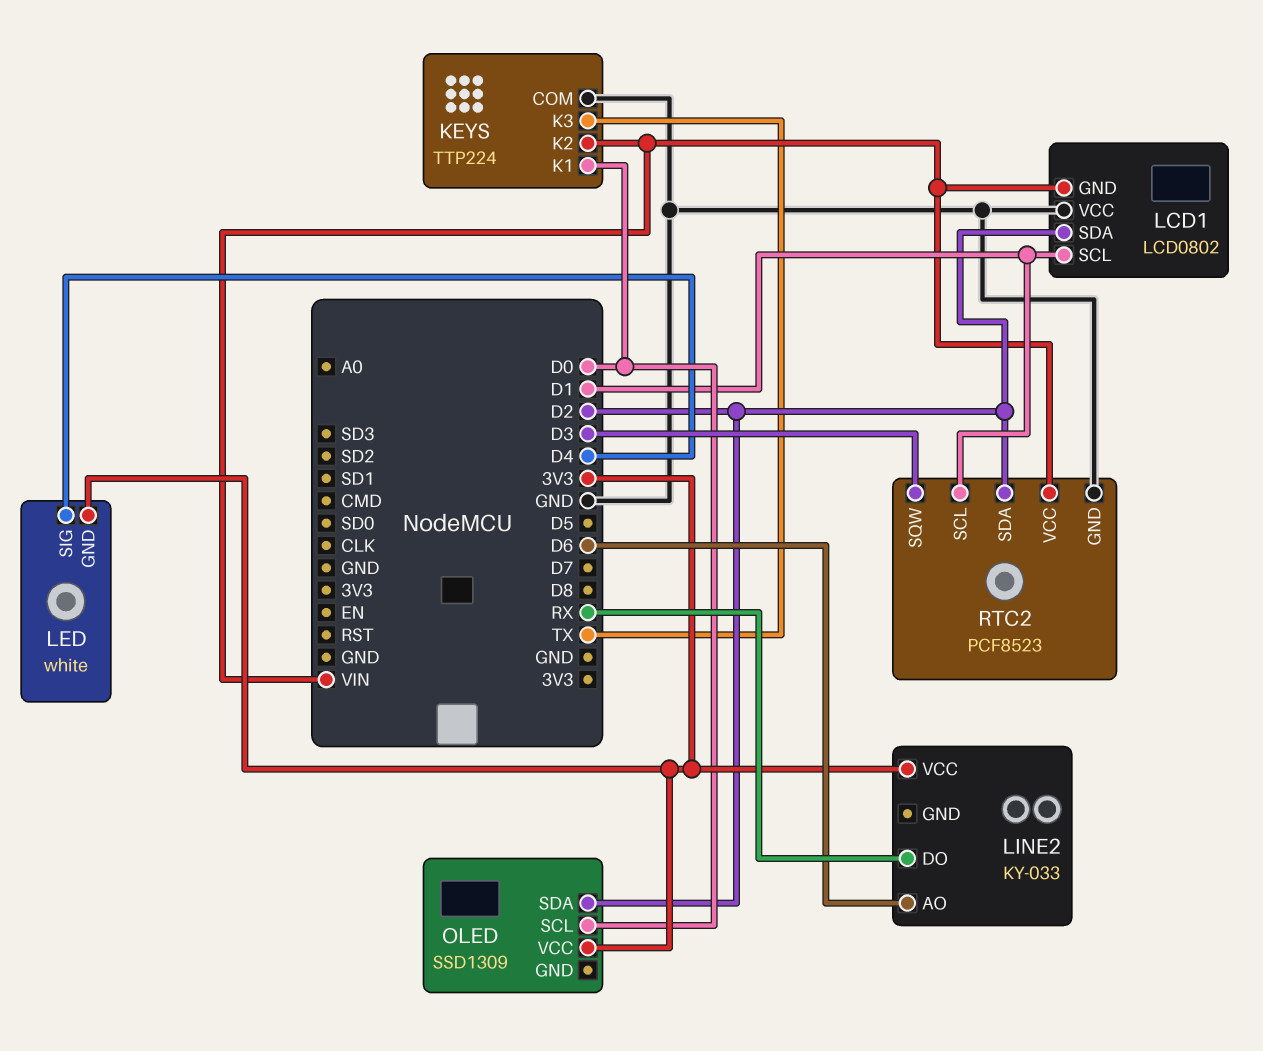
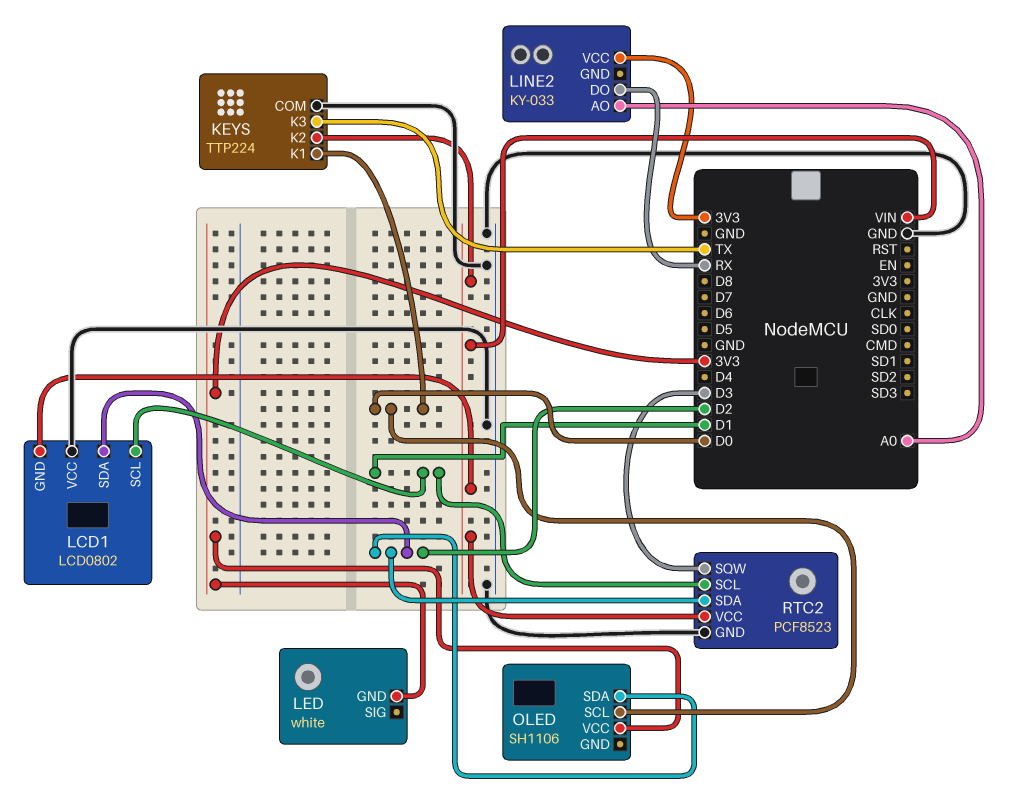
LED pin SIG: D4 -> none
LINE2 pin AO: D6 -> A0
OLED: SSD1309 -> SH1106

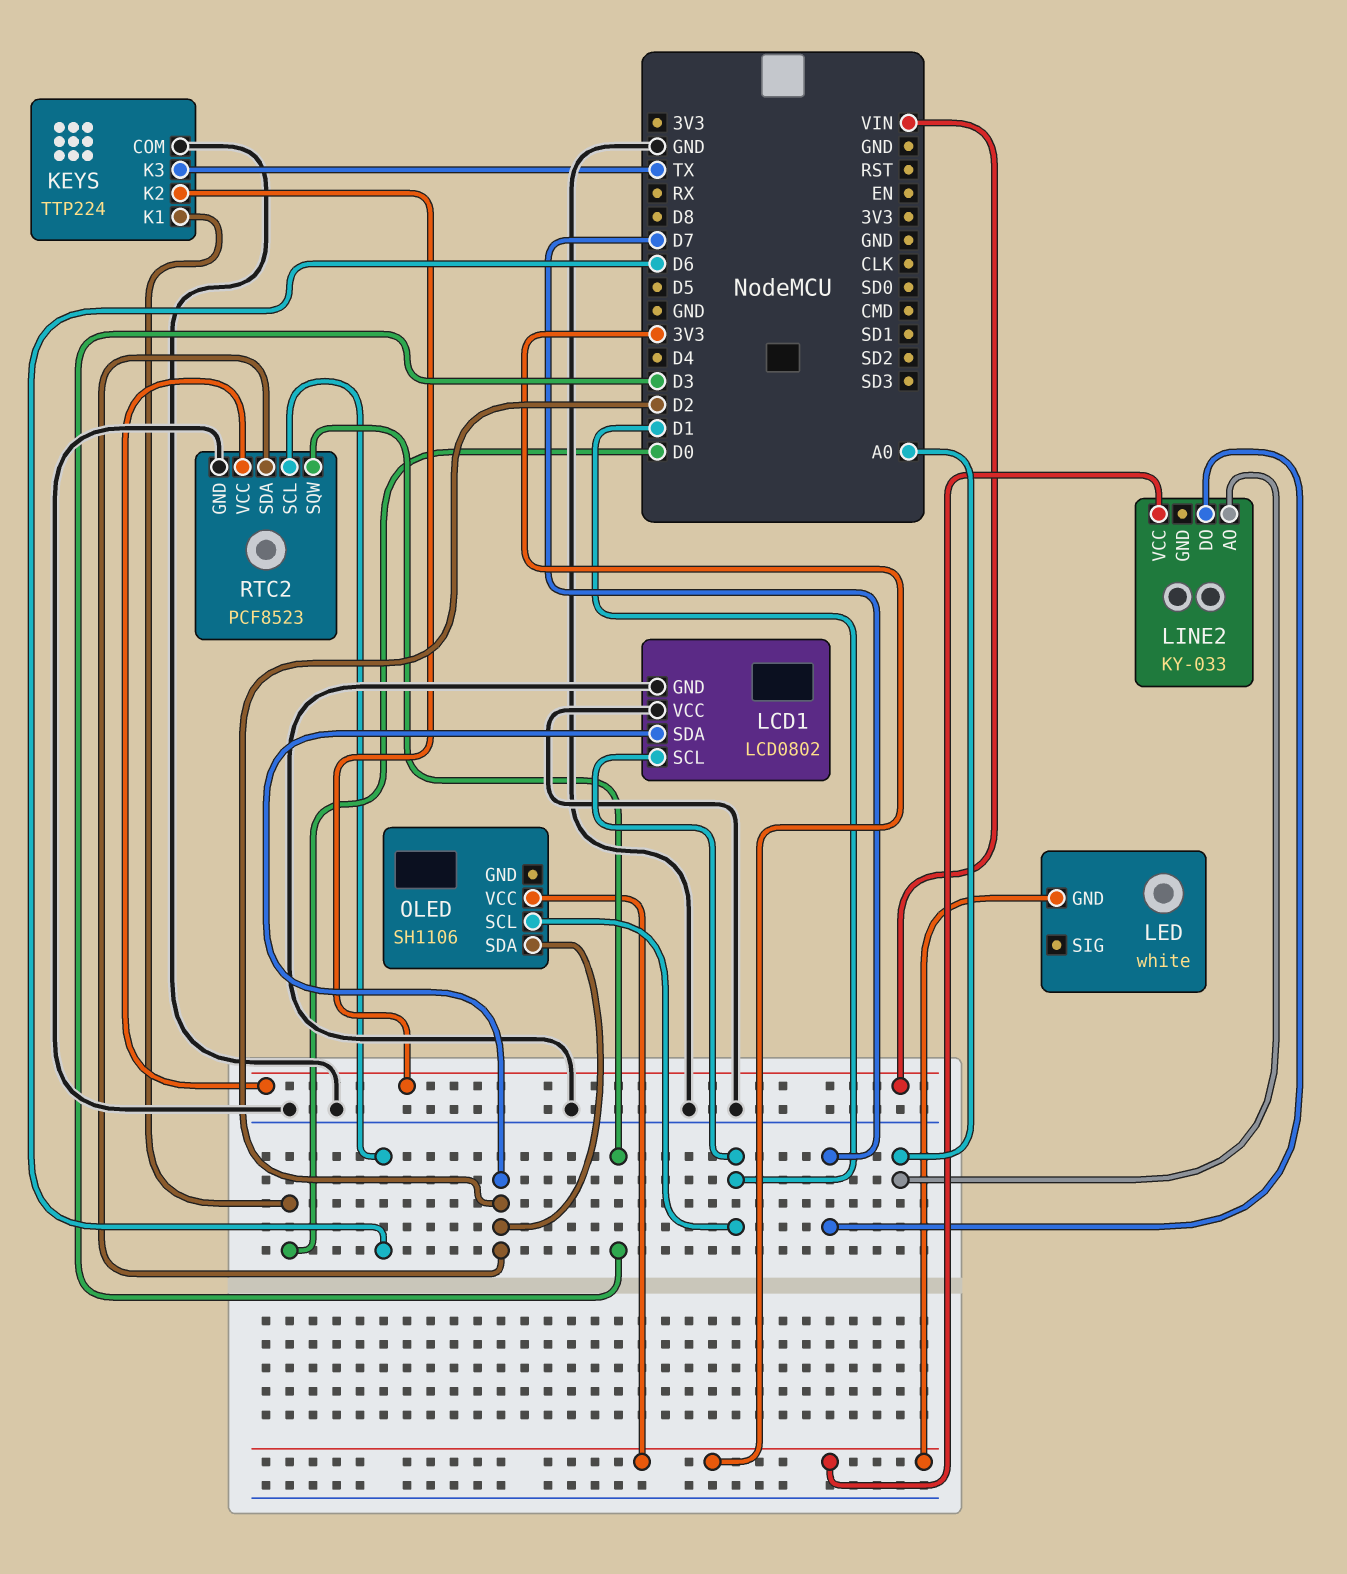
LCD1 pin GND: VIN -> GND
LINE2 pin DO: RX -> D7
OLED pin SCL: D0 -> D1
RTC2 pin SCL: D1 -> D6

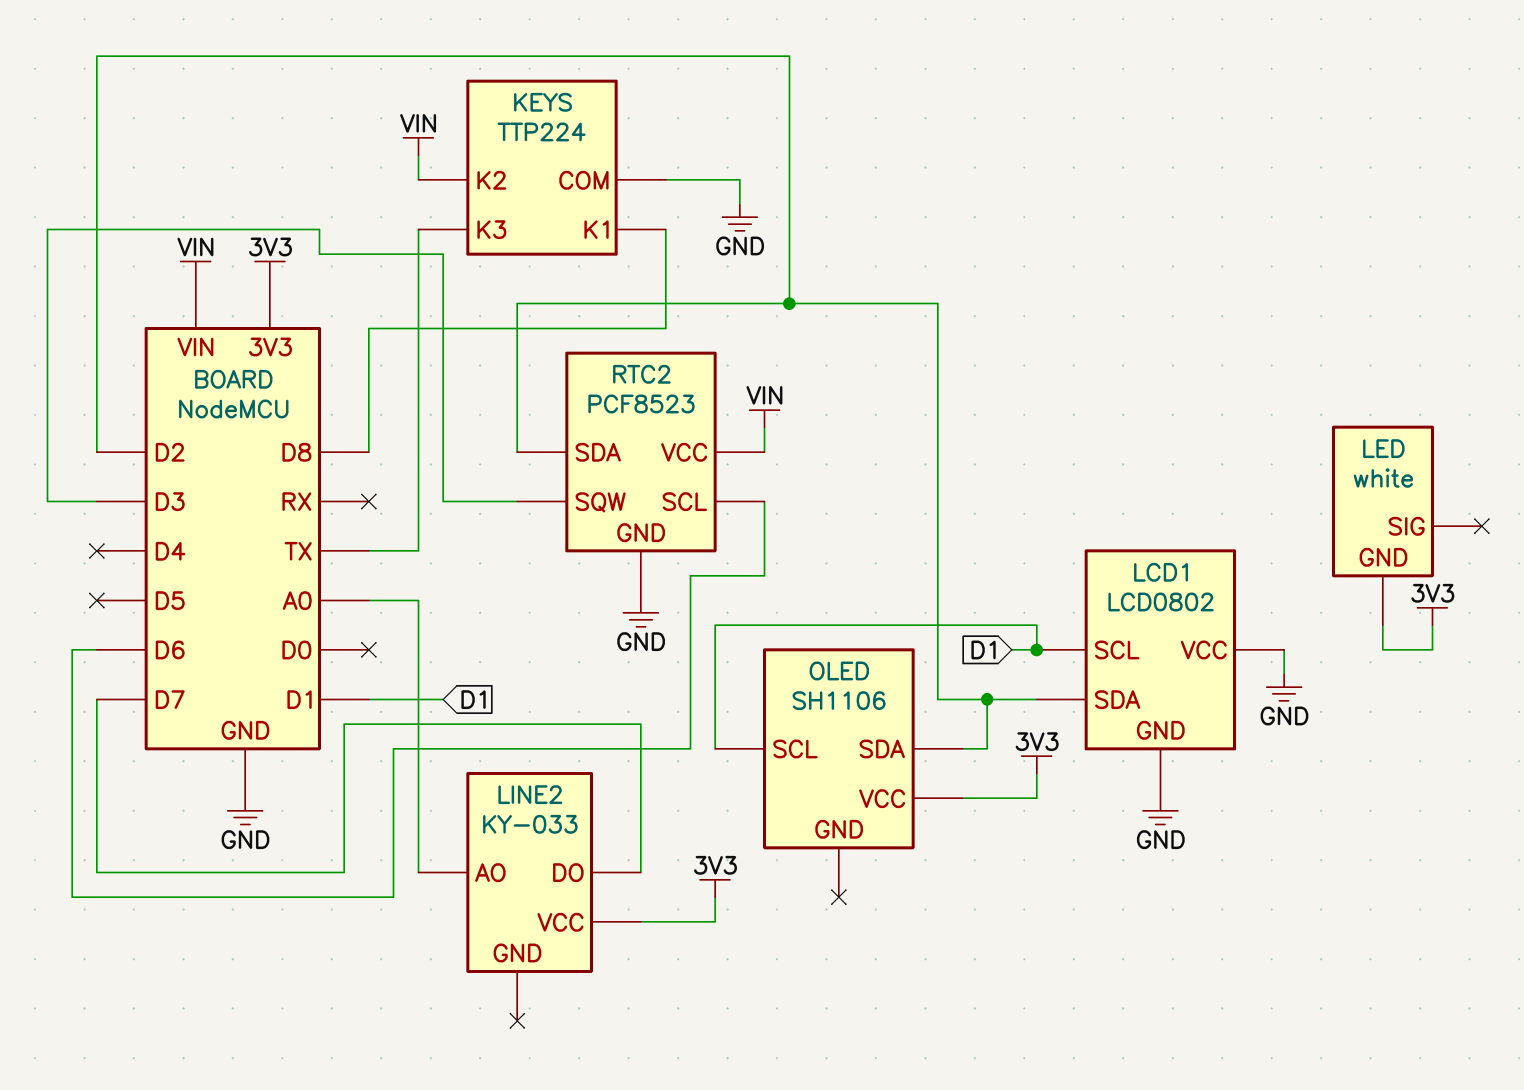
KEYS pin K1: D0 -> D8

